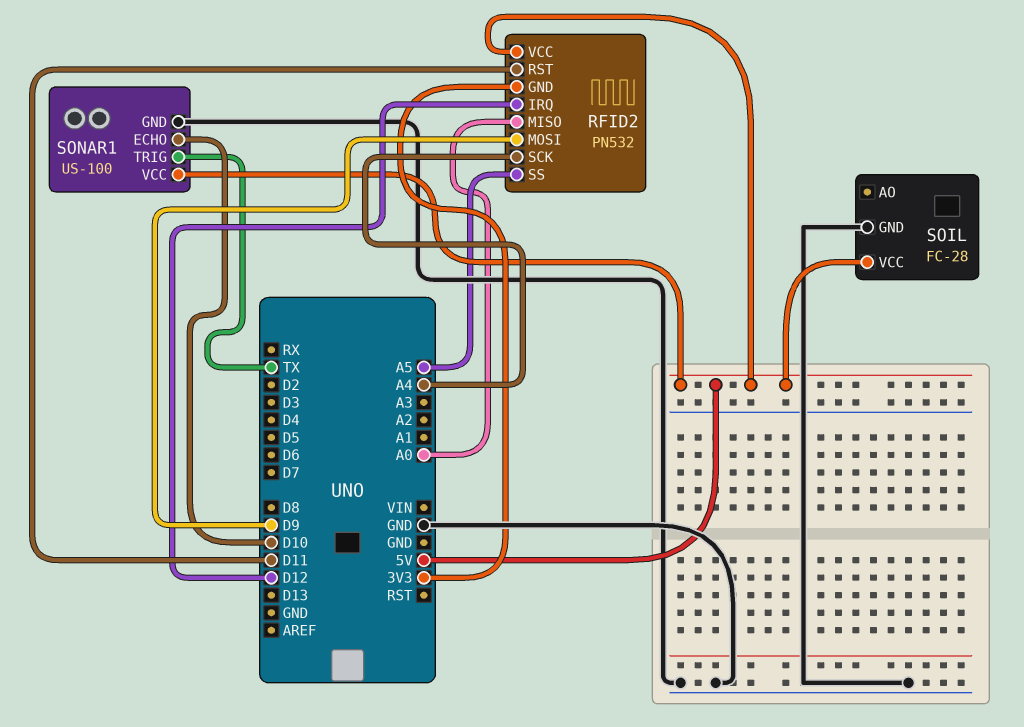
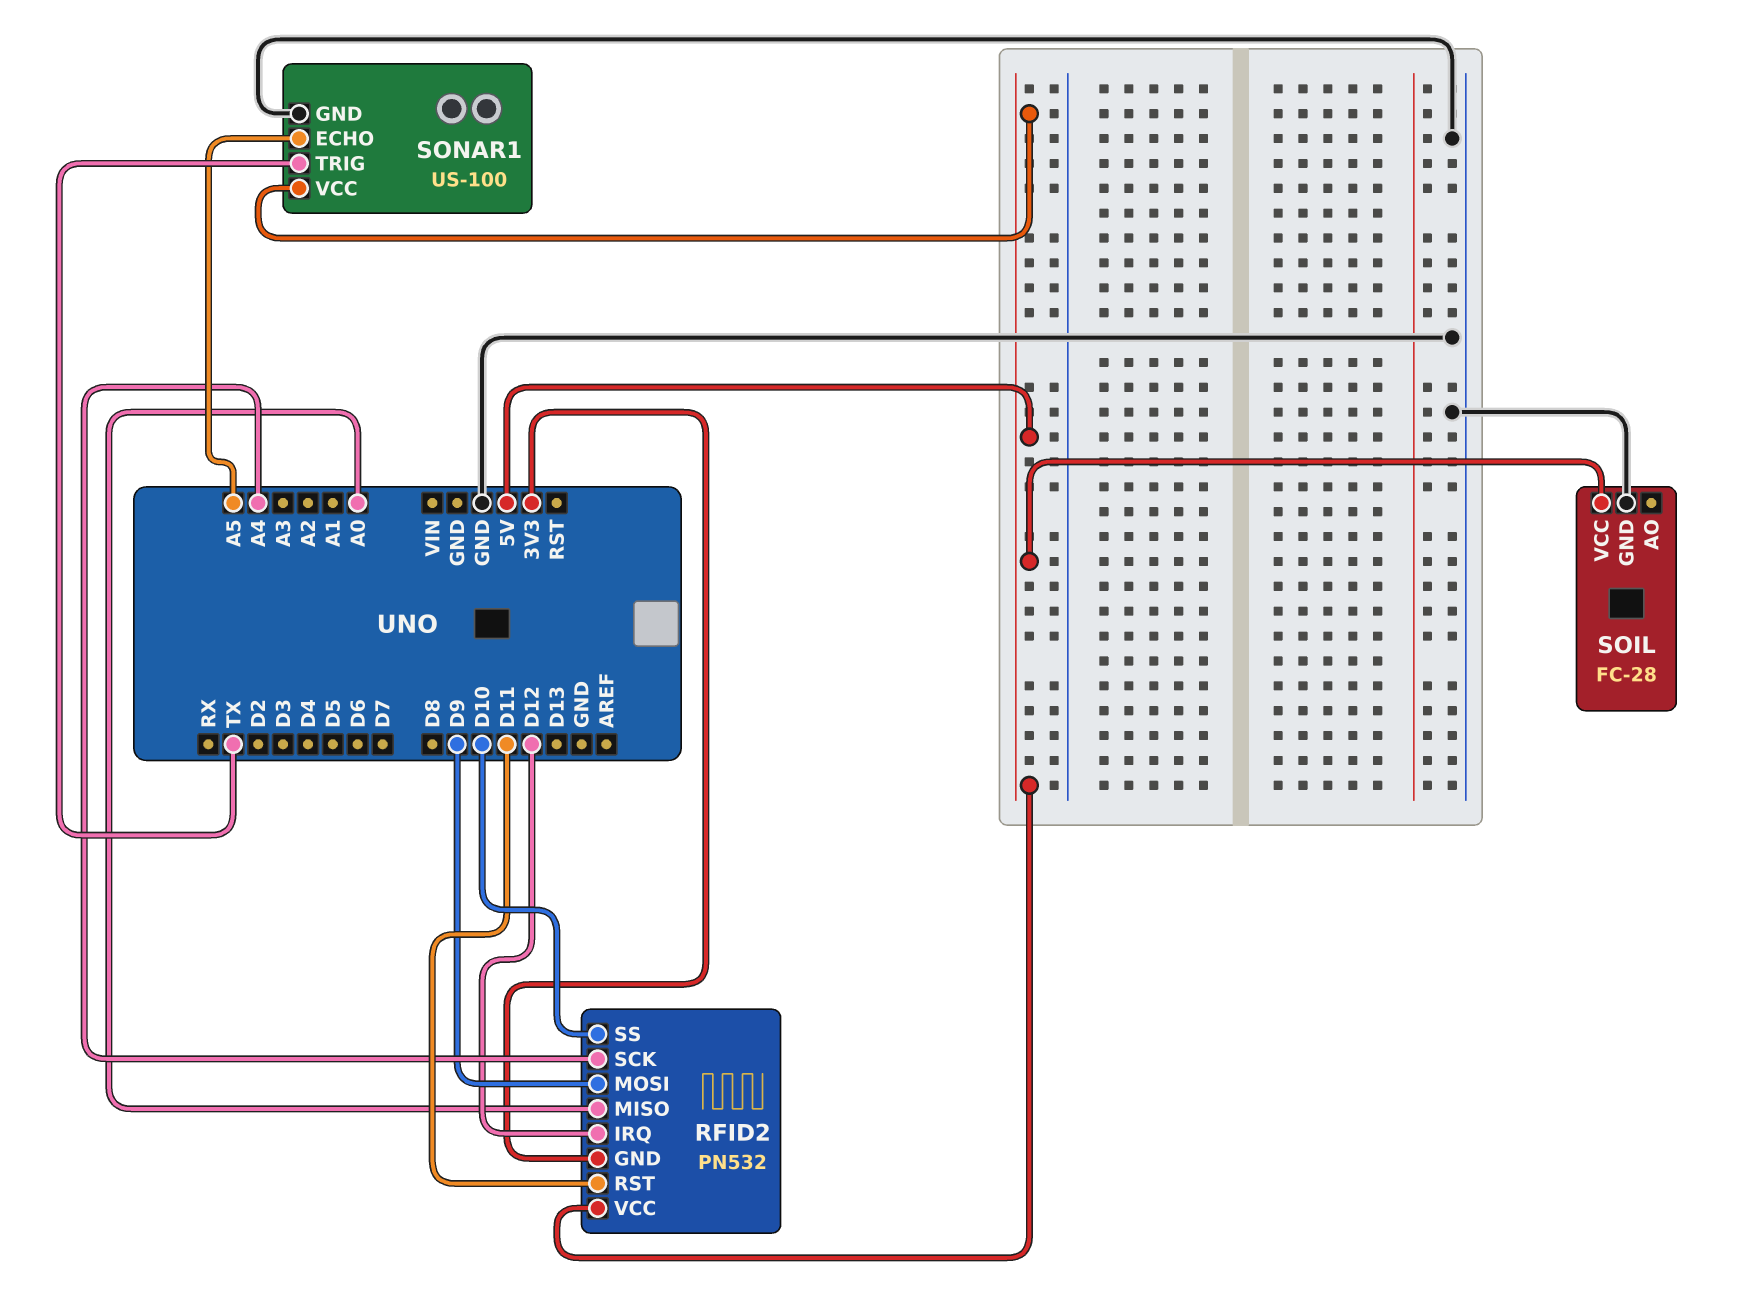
RFID2 pin SS: A5 -> D10
SONAR1 pin ECHO: D10 -> A5

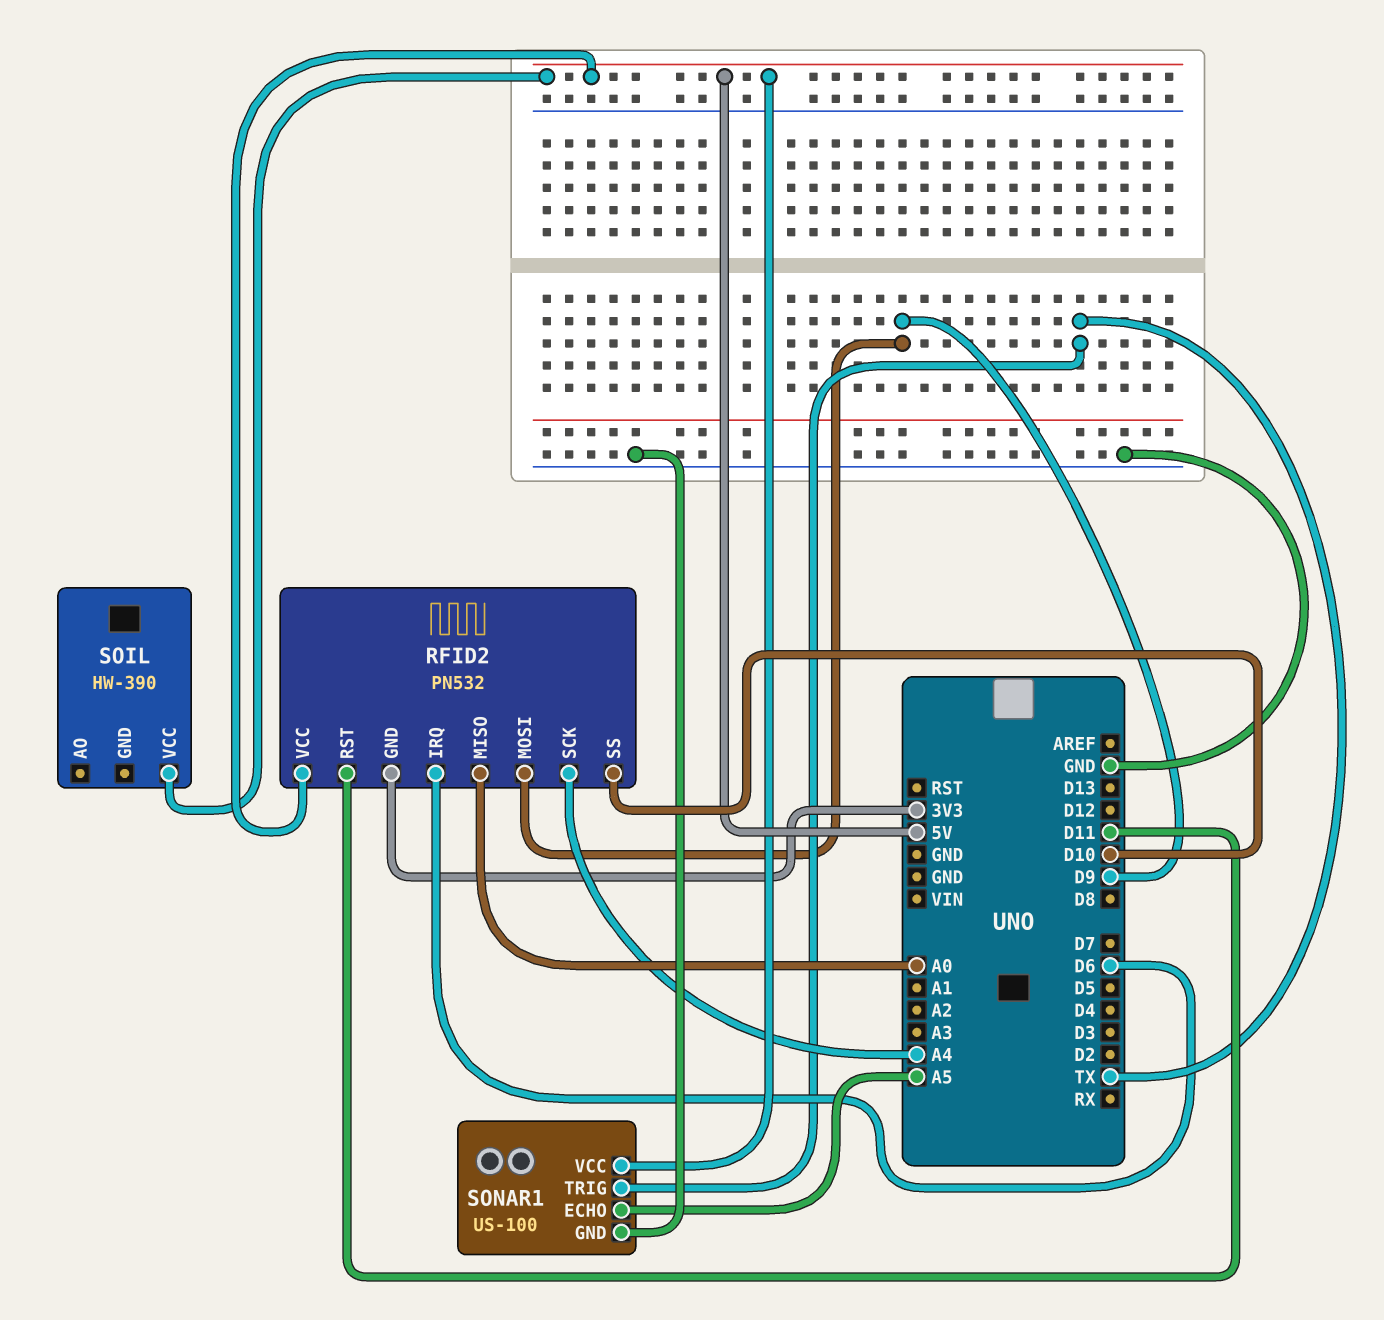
RFID2 pin IRQ: D12 -> D6
SOIL: FC-28 -> HW-390
SOIL pin GND: GND -> none

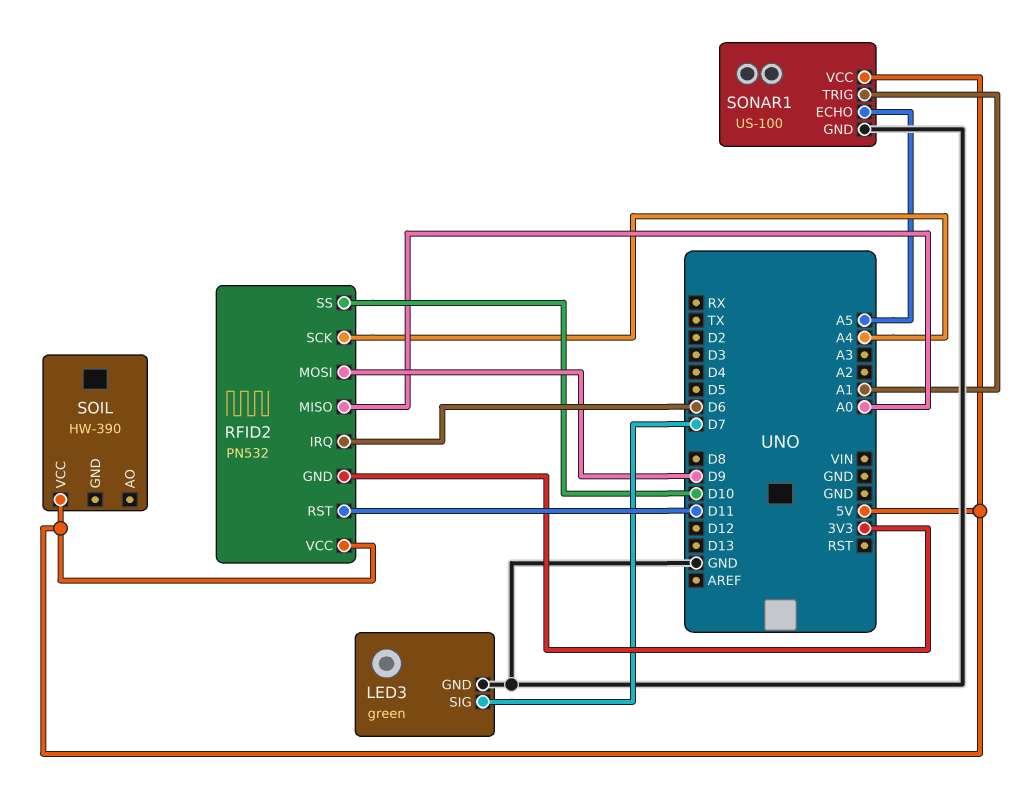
LED3: none -> green
LED3 pin GND: none -> GND
LED3 pin SIG: none -> D7
SONAR1 pin TRIG: TX -> A1

